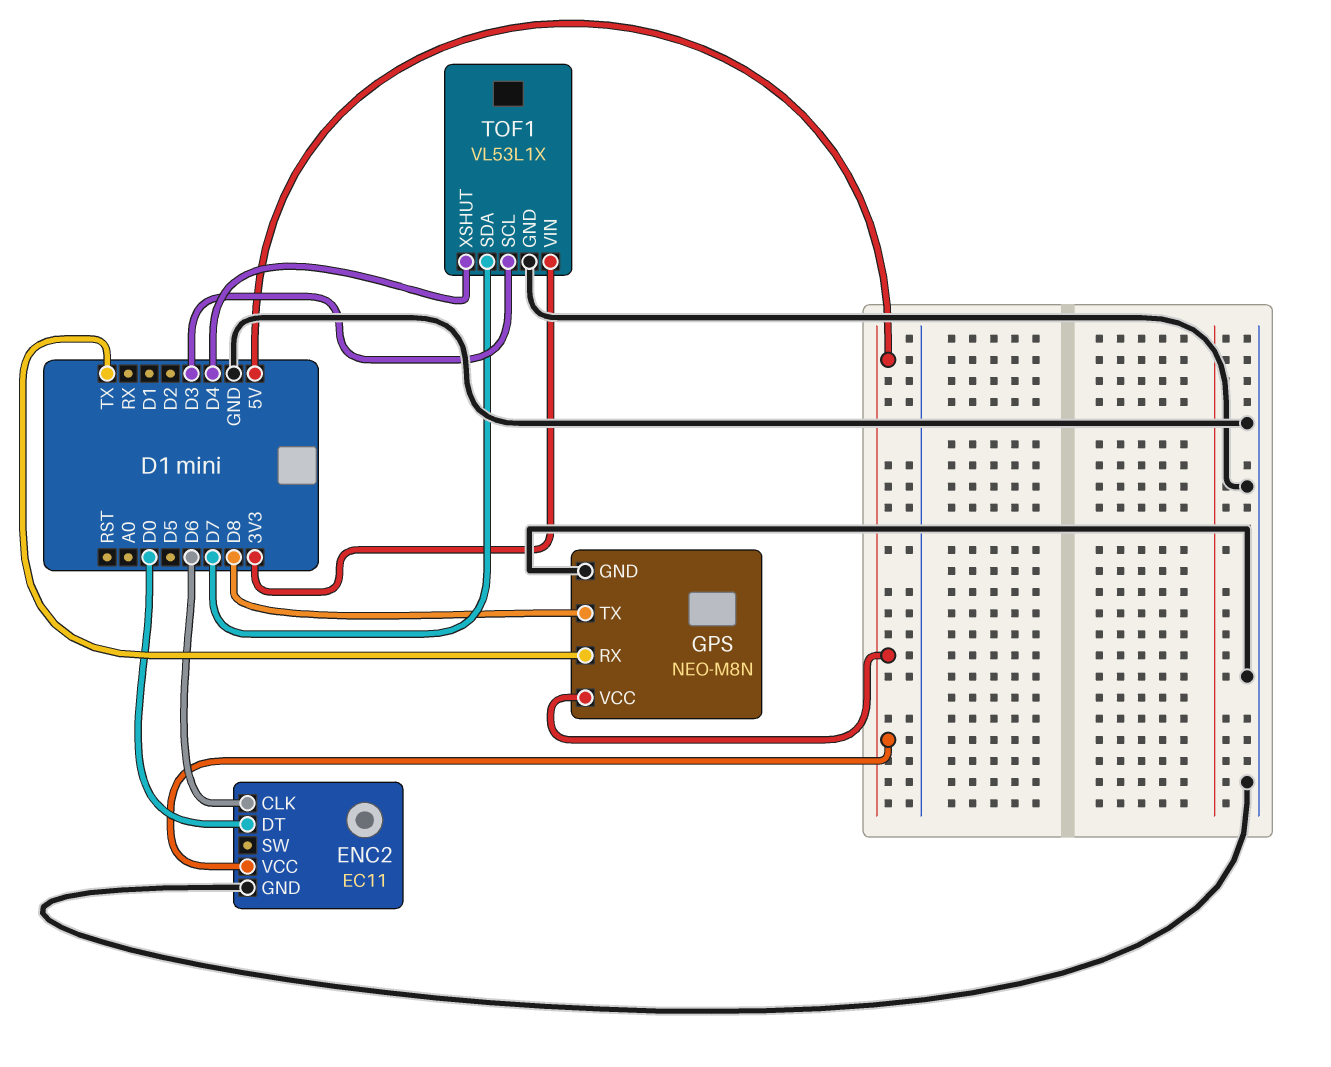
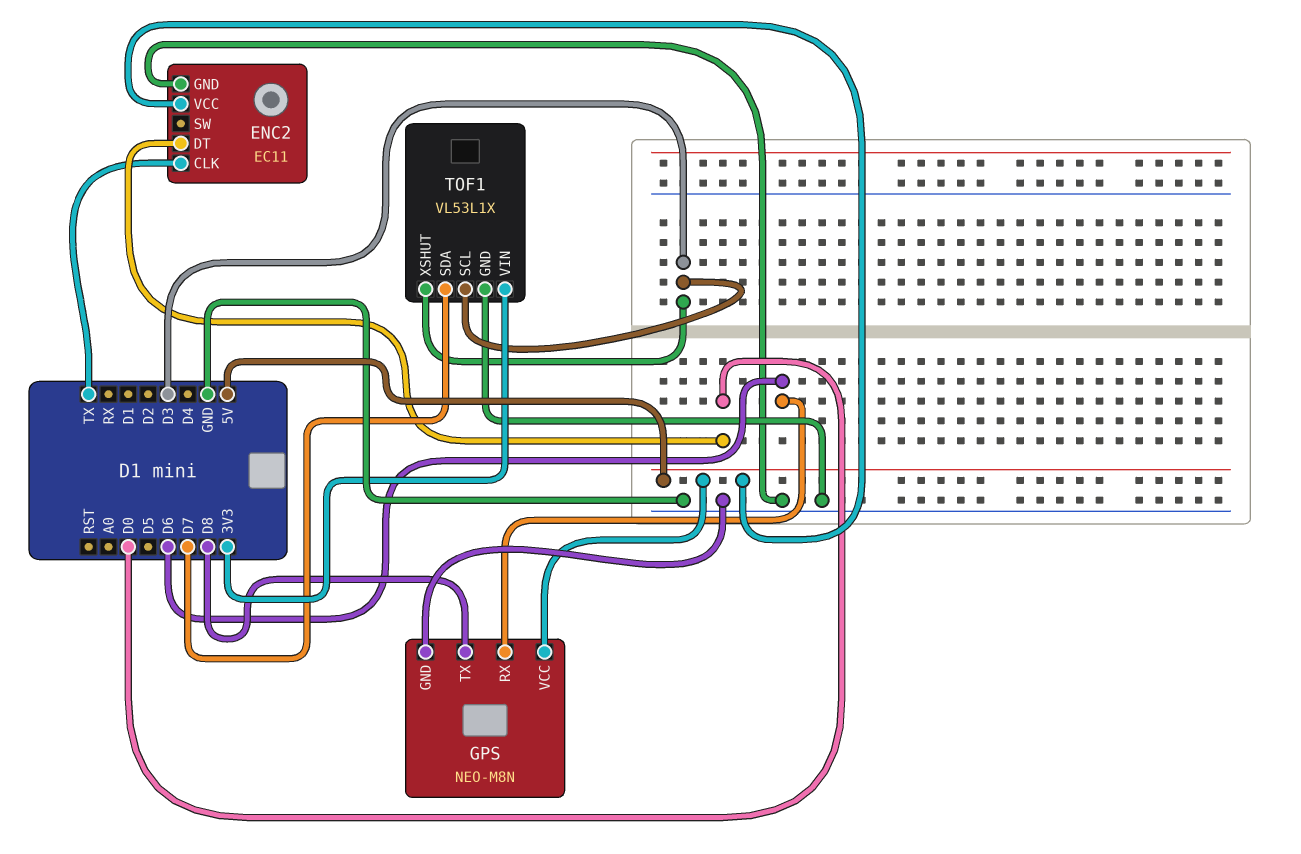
ENC2 pin CLK: D6 -> TX
GPS pin RX: TX -> D6
TOF1 pin XSHUT: D4 -> D3

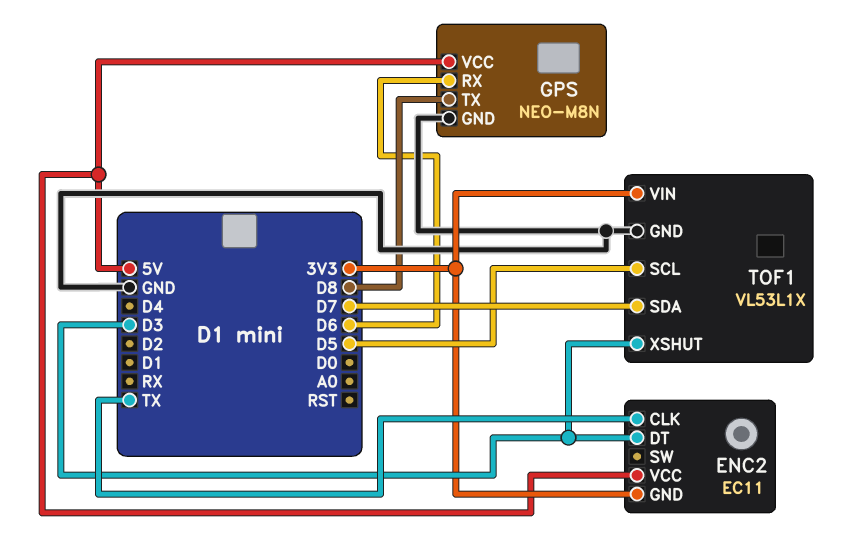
ENC2 pin DT: D0 -> D3
ENC2 pin GND: GND -> 3V3
TOF1 pin SCL: D3 -> D5

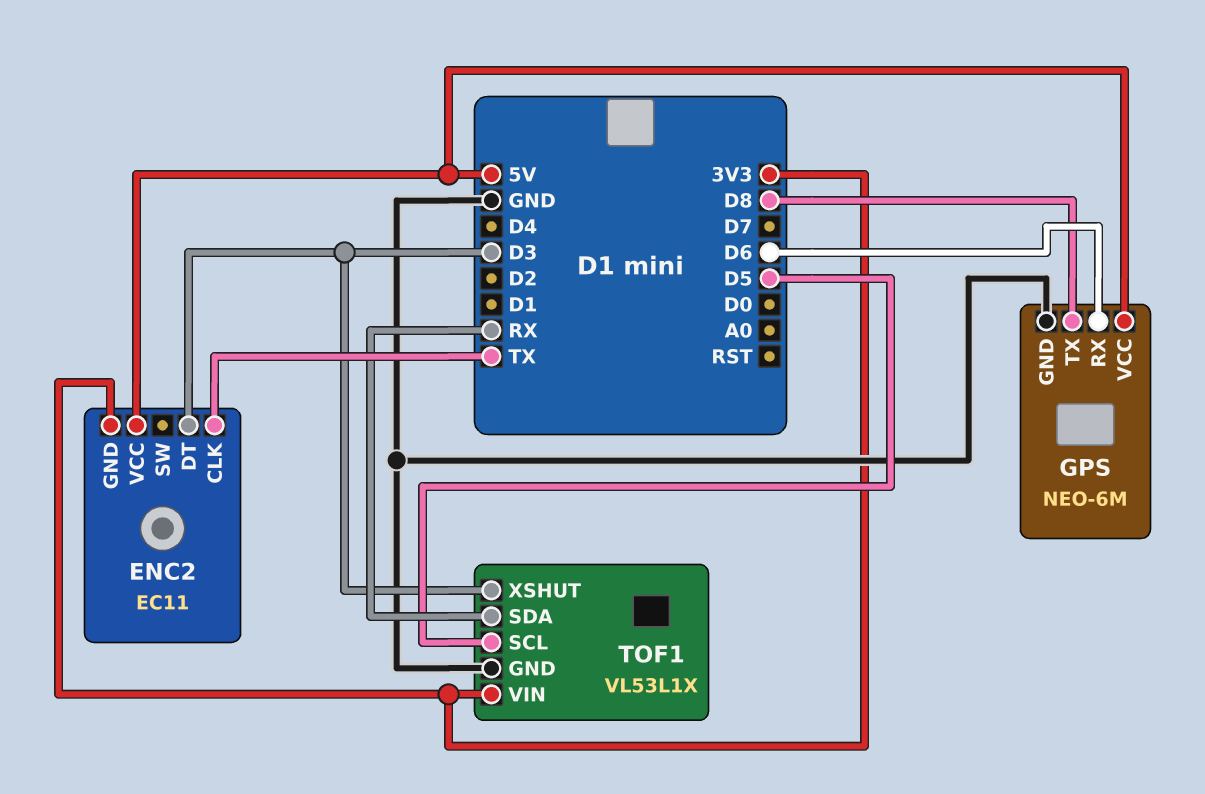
GPS: NEO-M8N -> NEO-6M
TOF1 pin SDA: D7 -> RX

